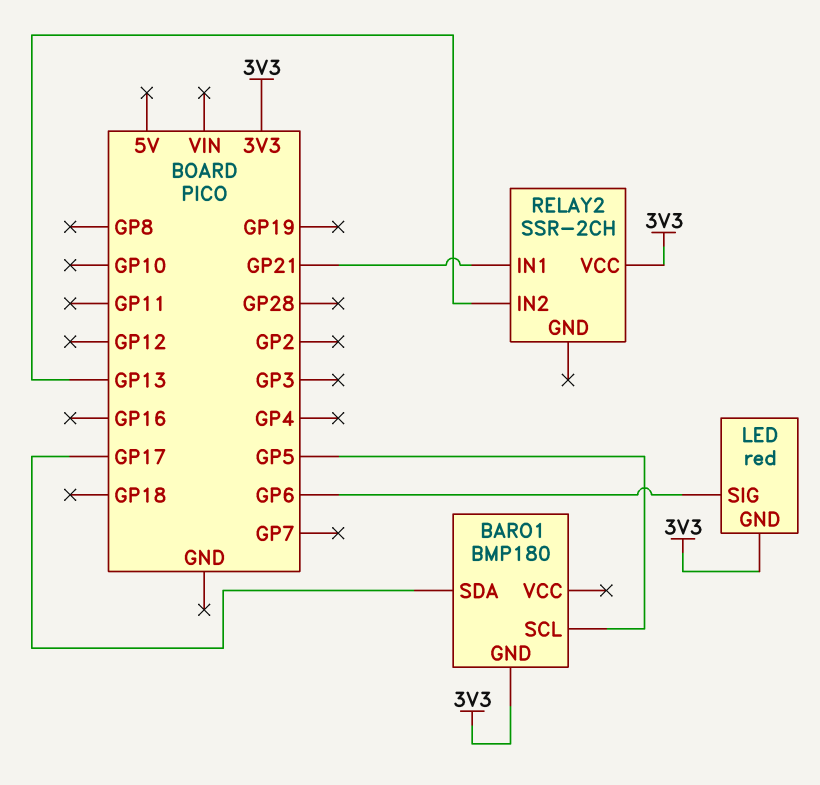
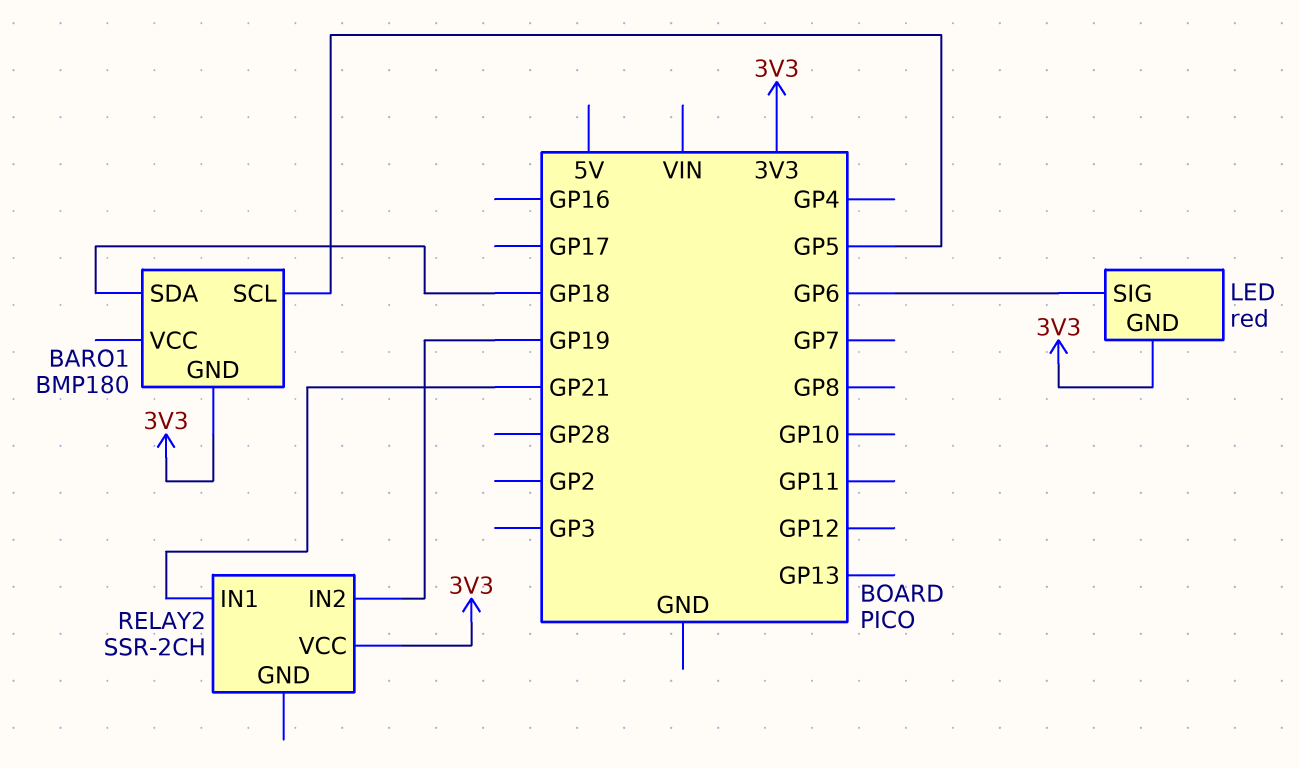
BARO1 pin SDA: GP17 -> GP18
RELAY2 pin IN2: GP13 -> GP19

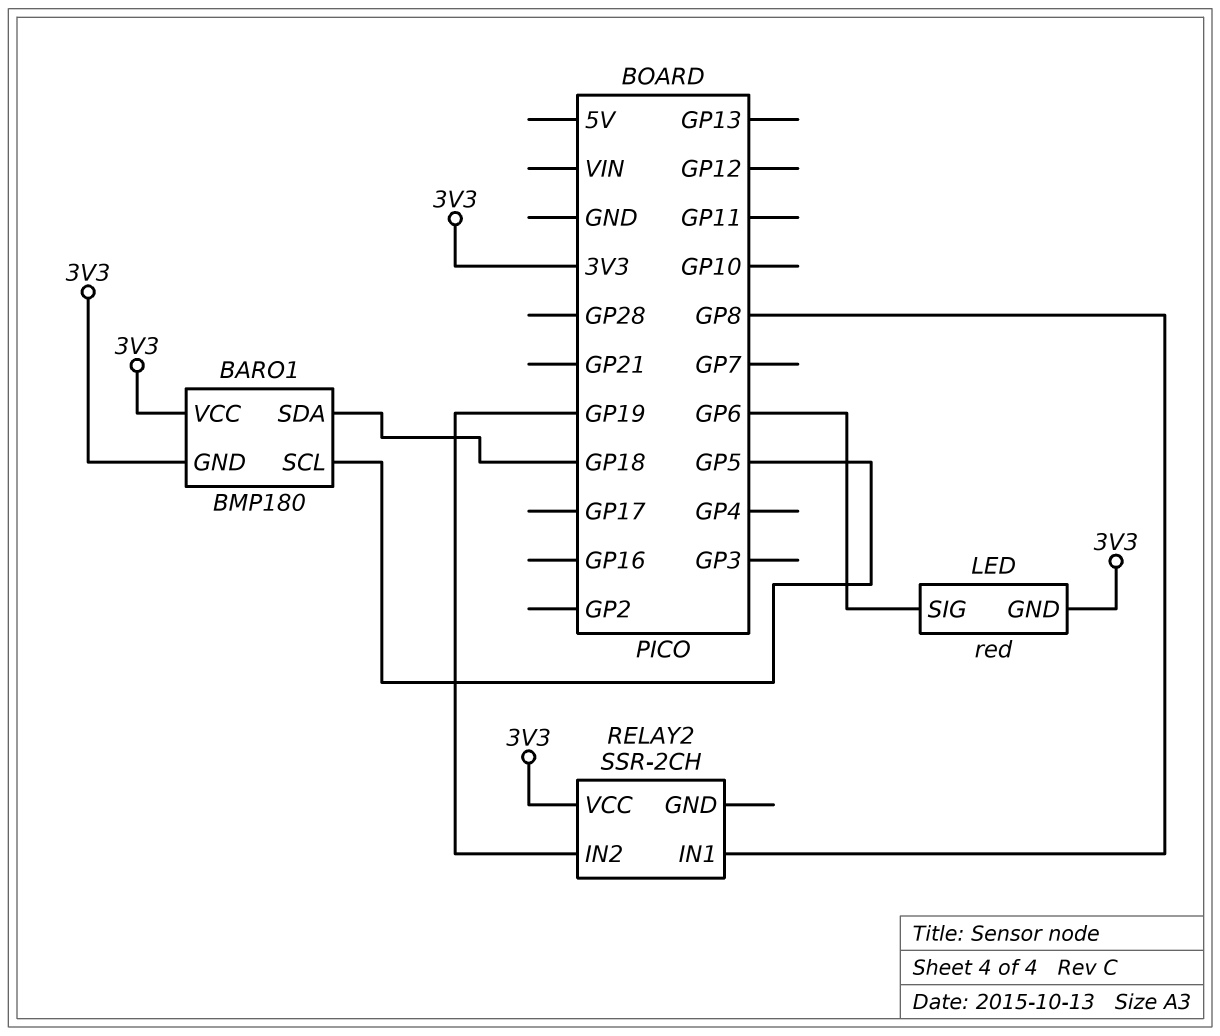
BARO1 pin VCC: none -> 3V3
RELAY2 pin IN1: GP21 -> GP8

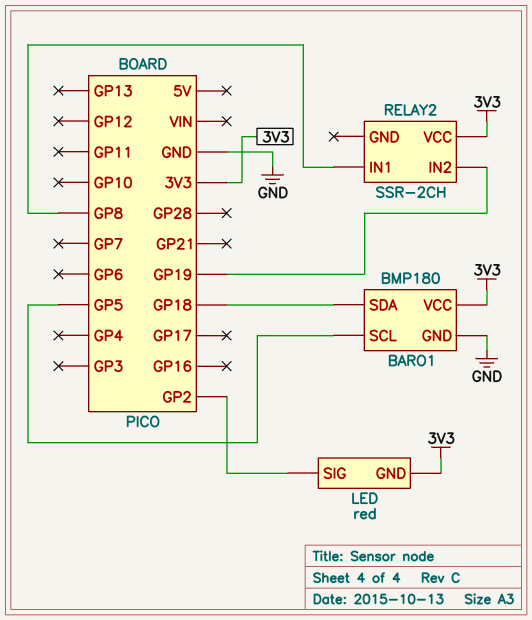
BARO1 pin GND: 3V3 -> GND
LED pin SIG: GP6 -> GP2

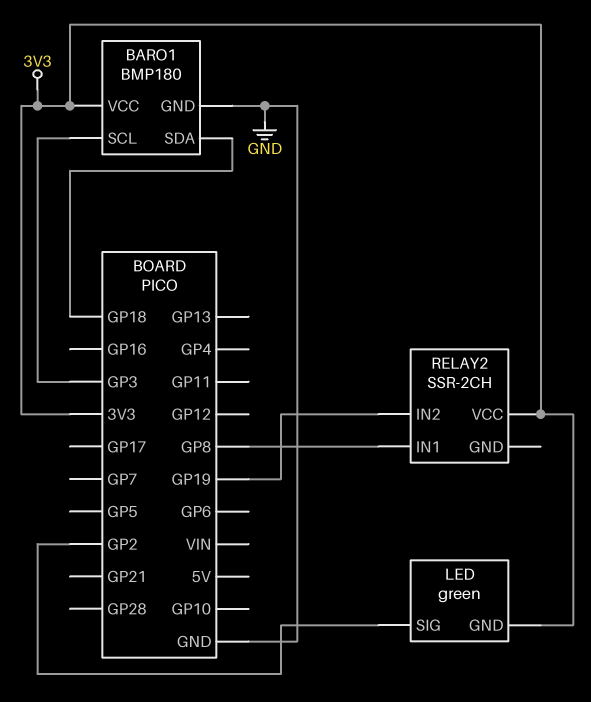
BARO1 pin SCL: GP5 -> GP3
LED: red -> green

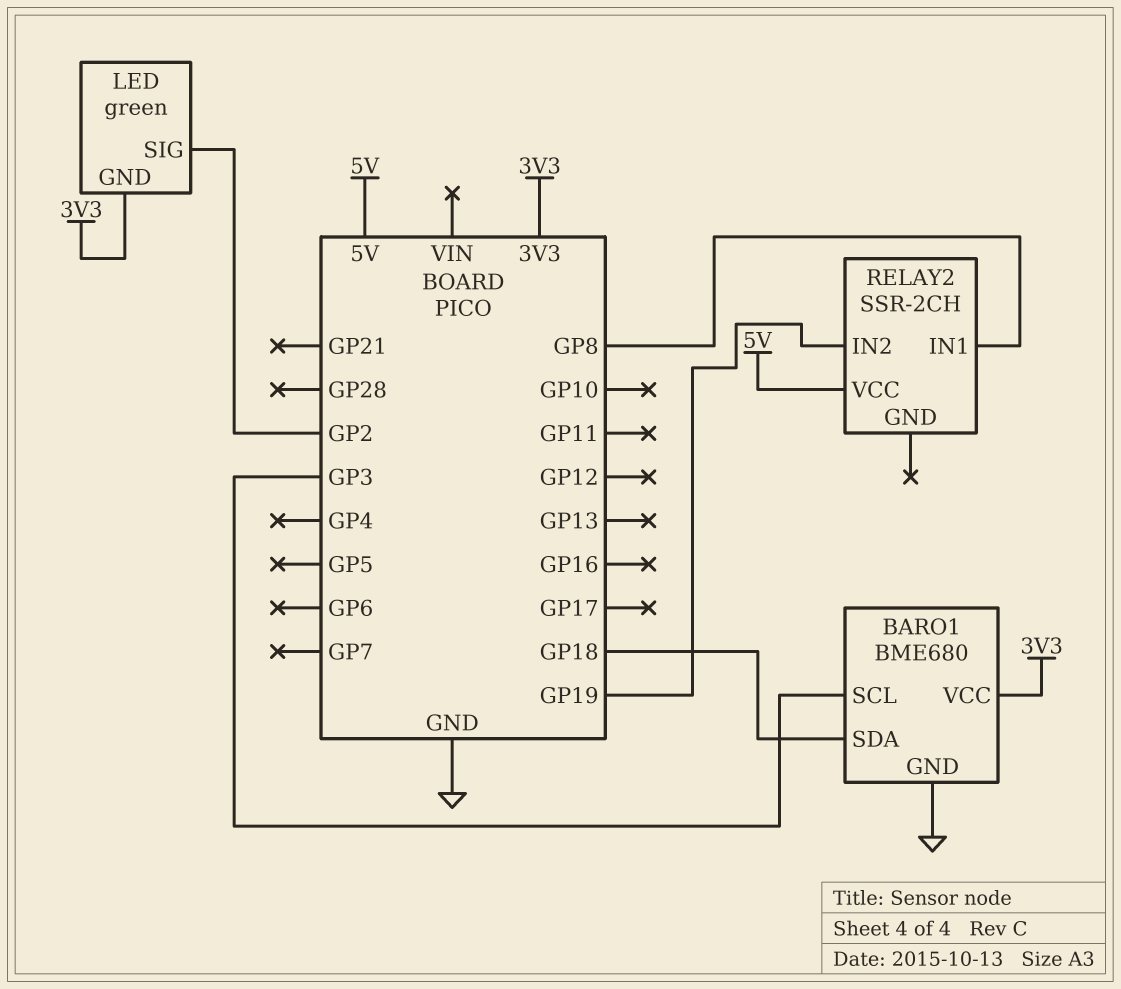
BARO1: BMP180 -> BME680
RELAY2 pin VCC: 3V3 -> 5V

